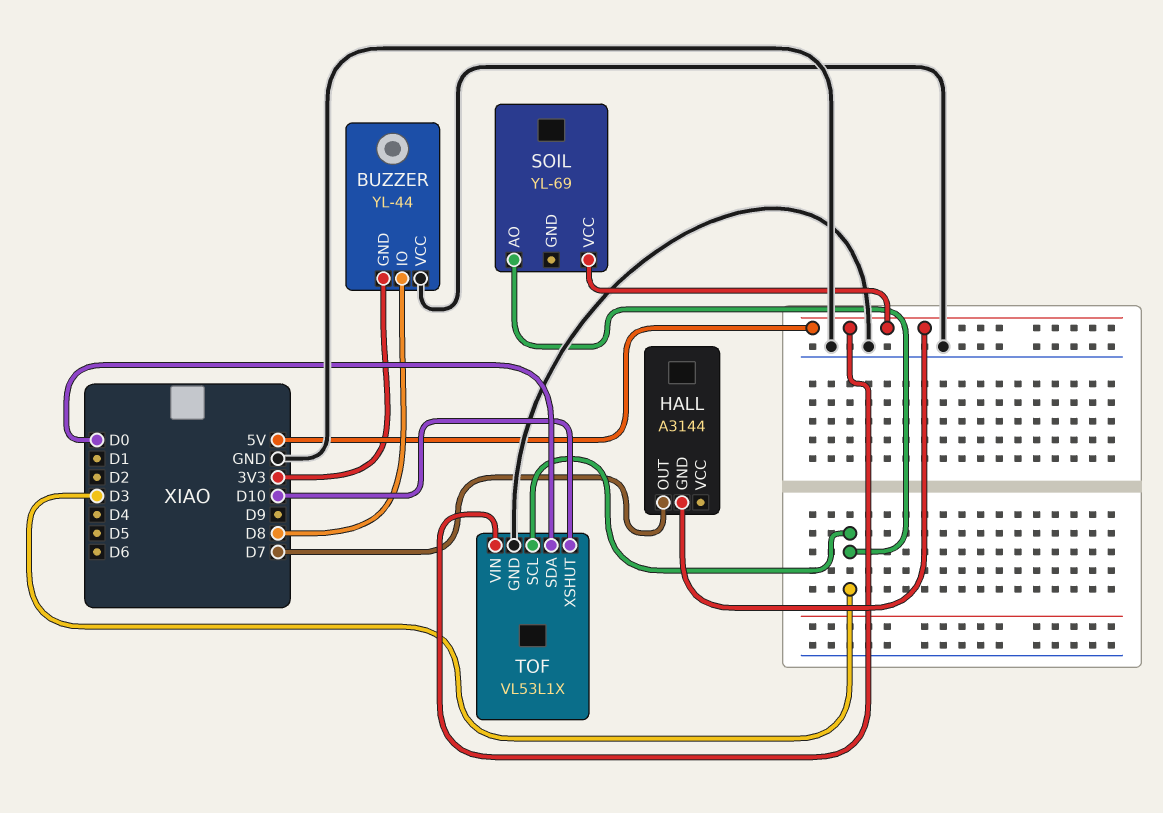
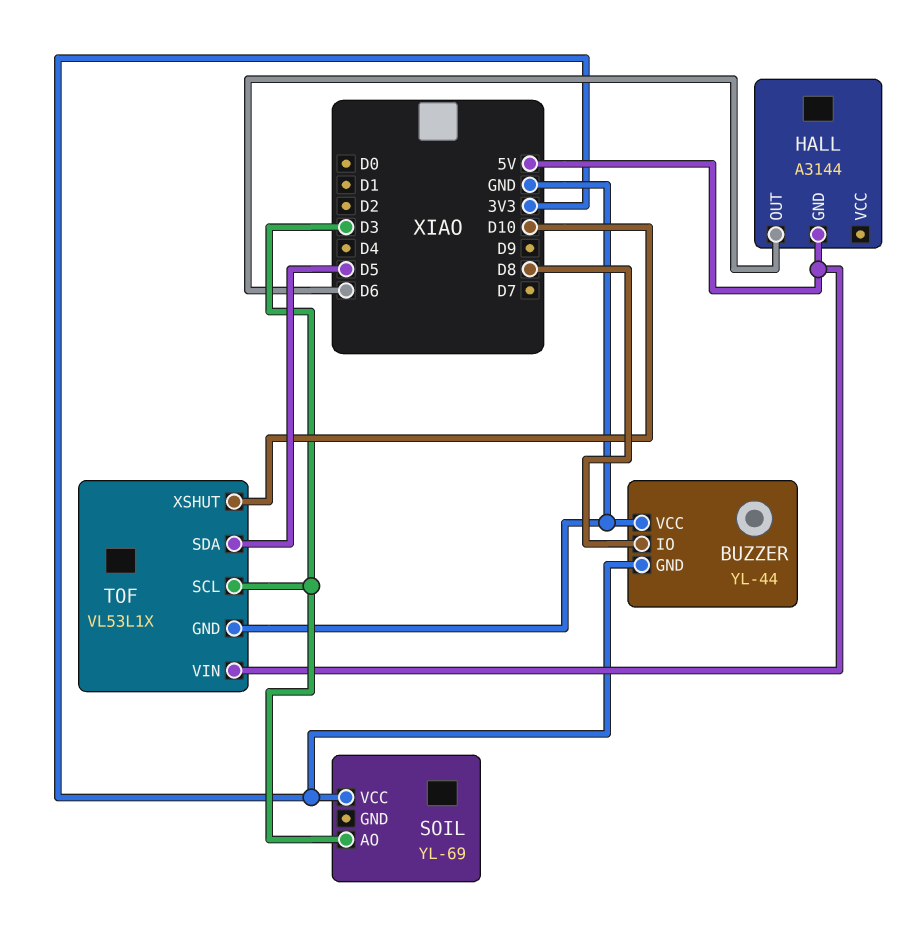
HALL pin OUT: D7 -> D6
SOIL pin VCC: 5V -> 3V3
TOF pin SDA: D0 -> D5

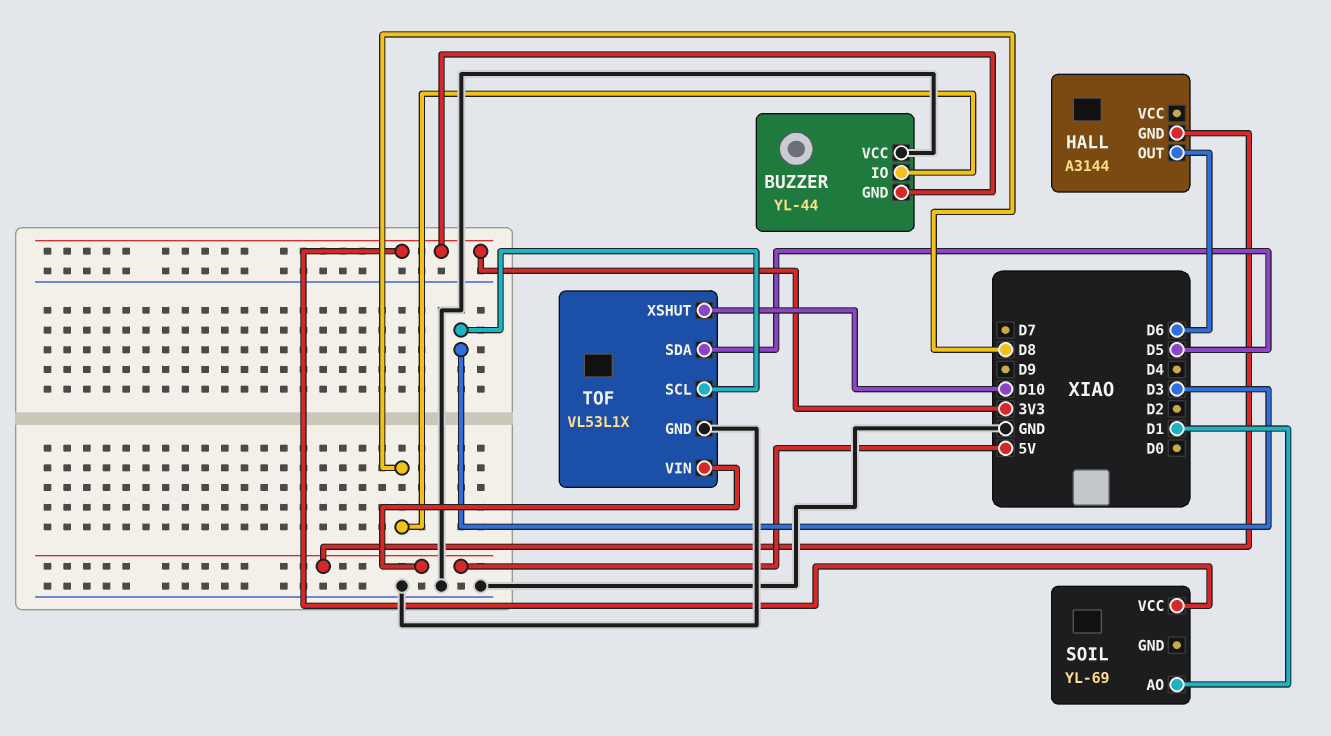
SOIL pin AO: D3 -> D1

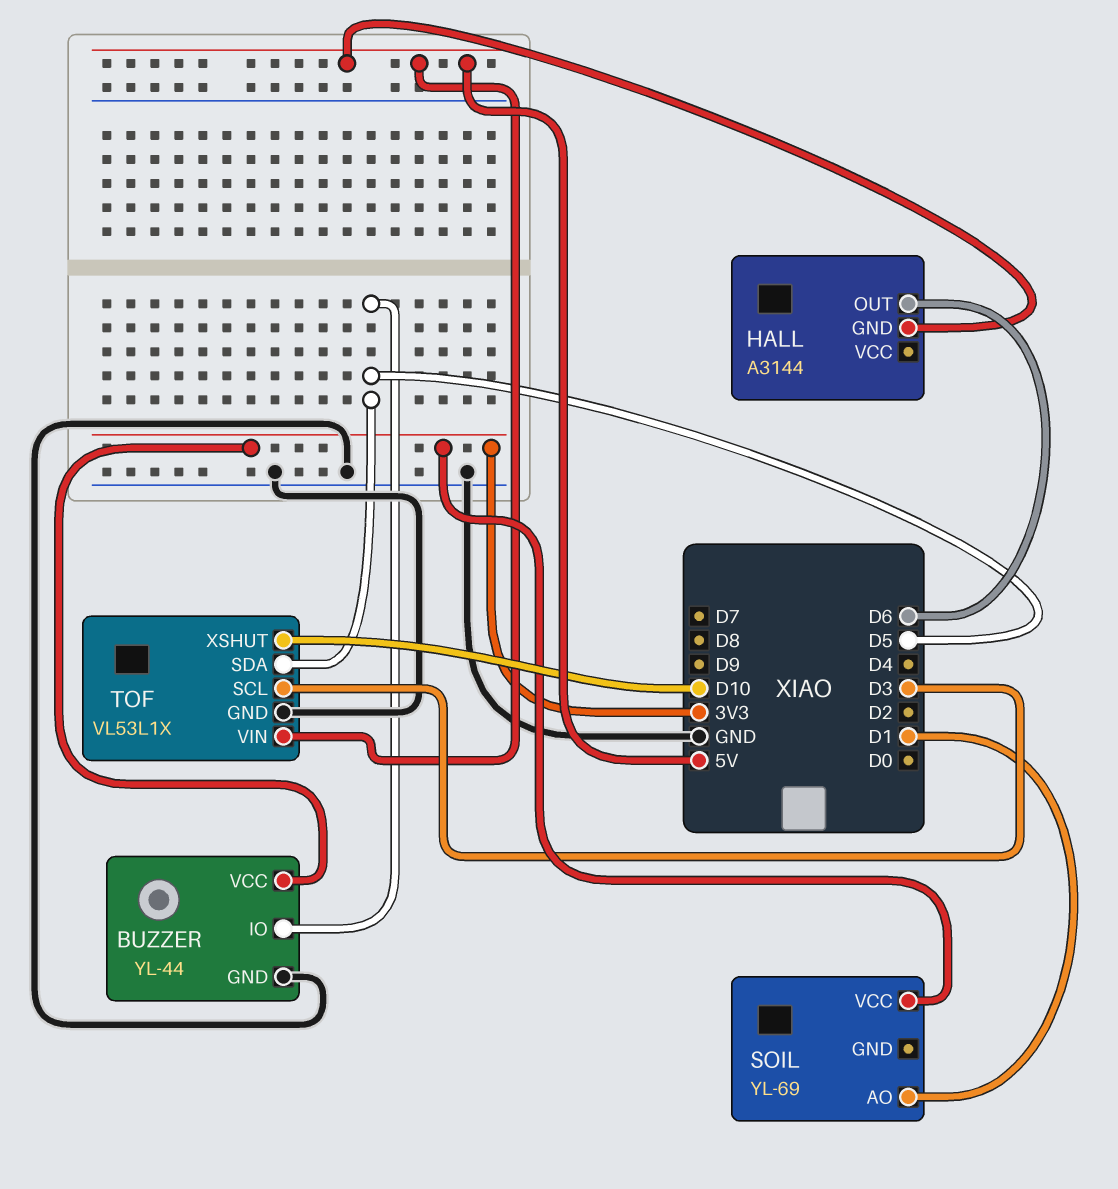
BUZZER pin GND: 3V3 -> GND
BUZZER pin IO: D8 -> D5
BUZZER pin VCC: GND -> 3V3

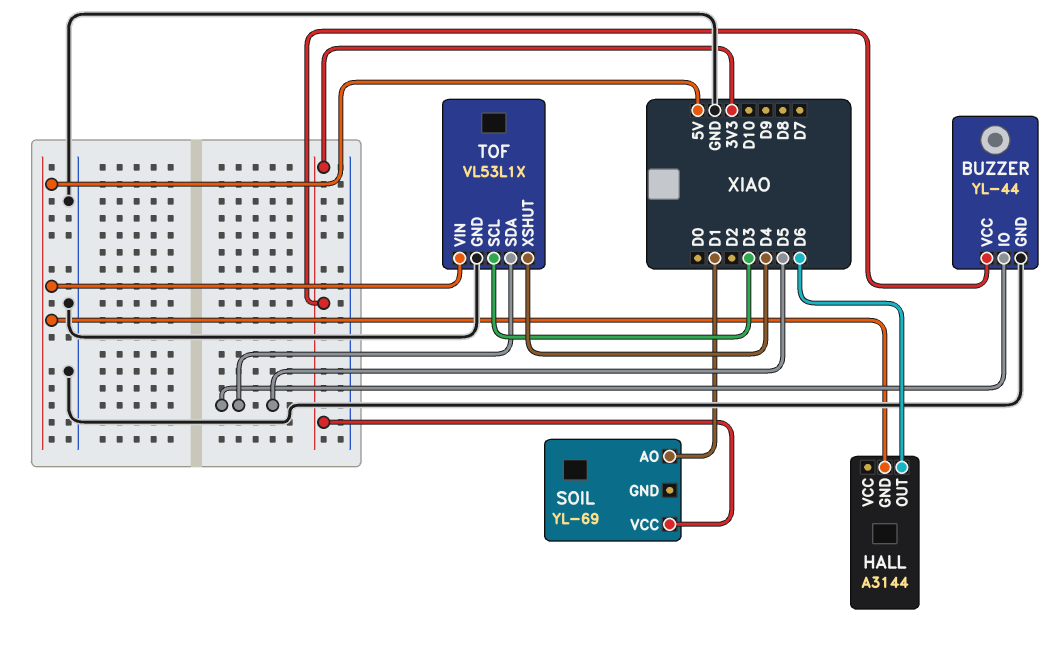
TOF pin XSHUT: D10 -> D4

